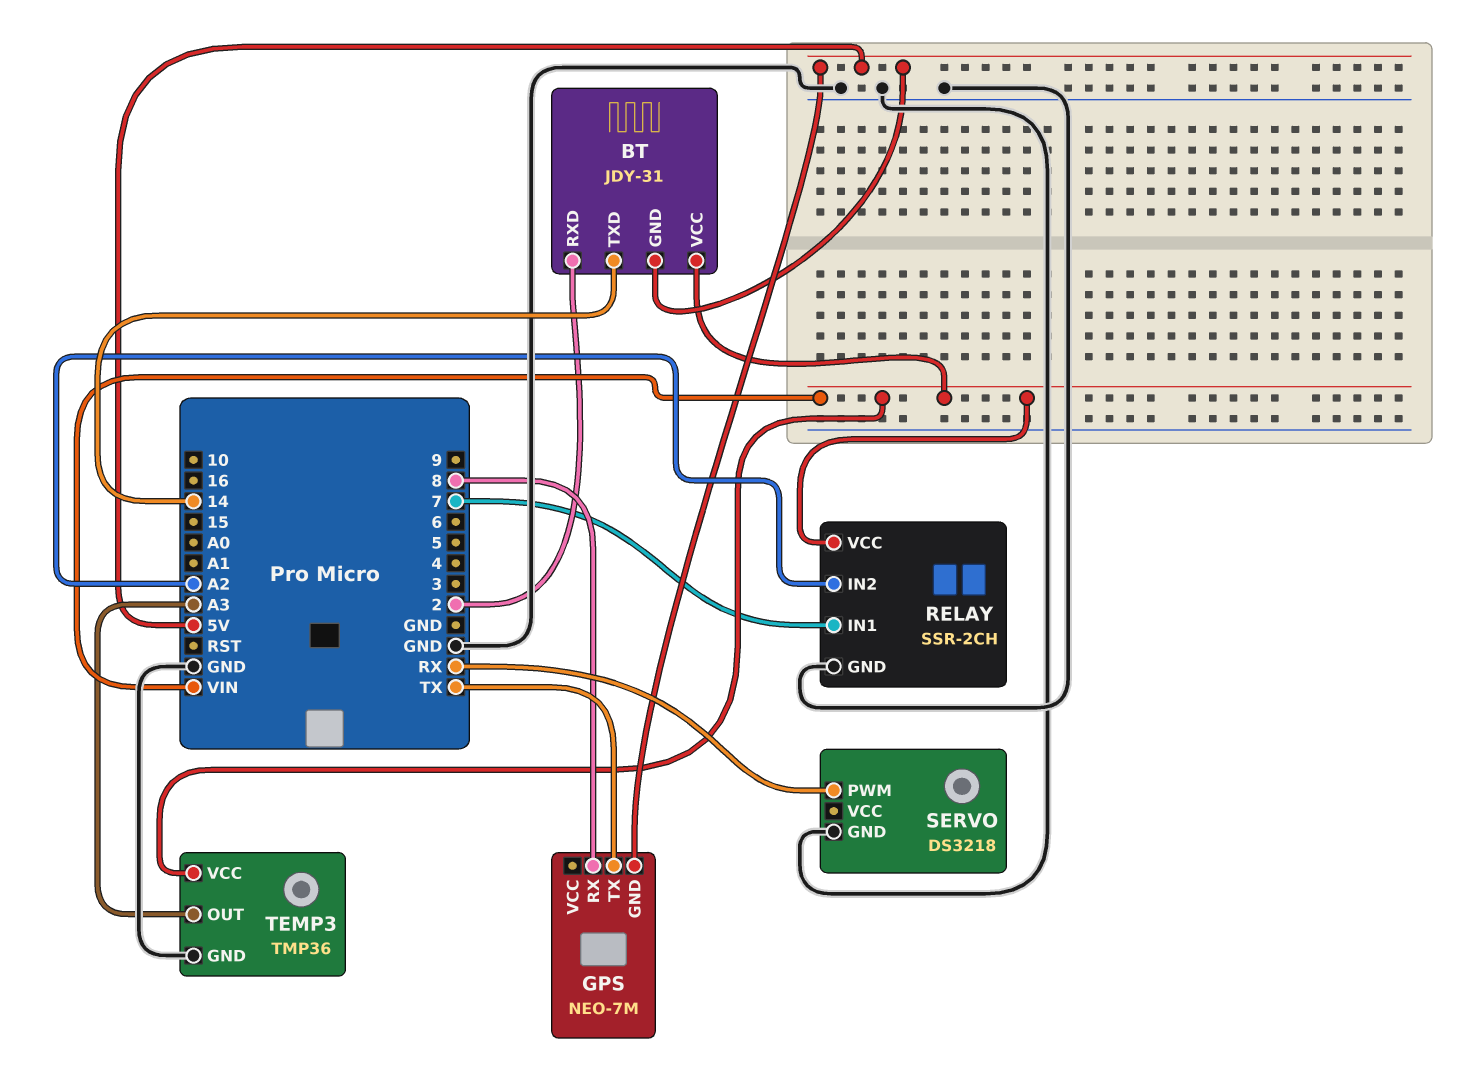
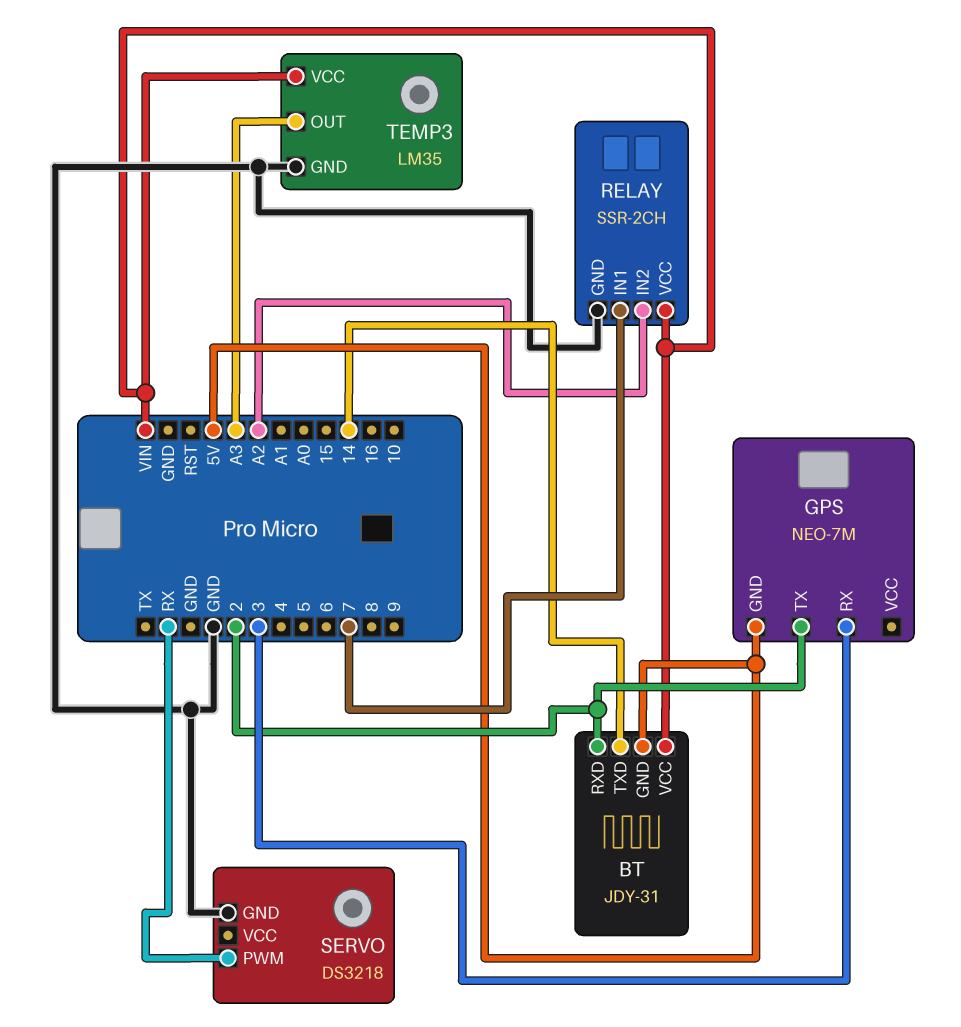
GPS pin RX: 8 -> 3
GPS pin TX: TX -> 2
TEMP3: TMP36 -> LM35

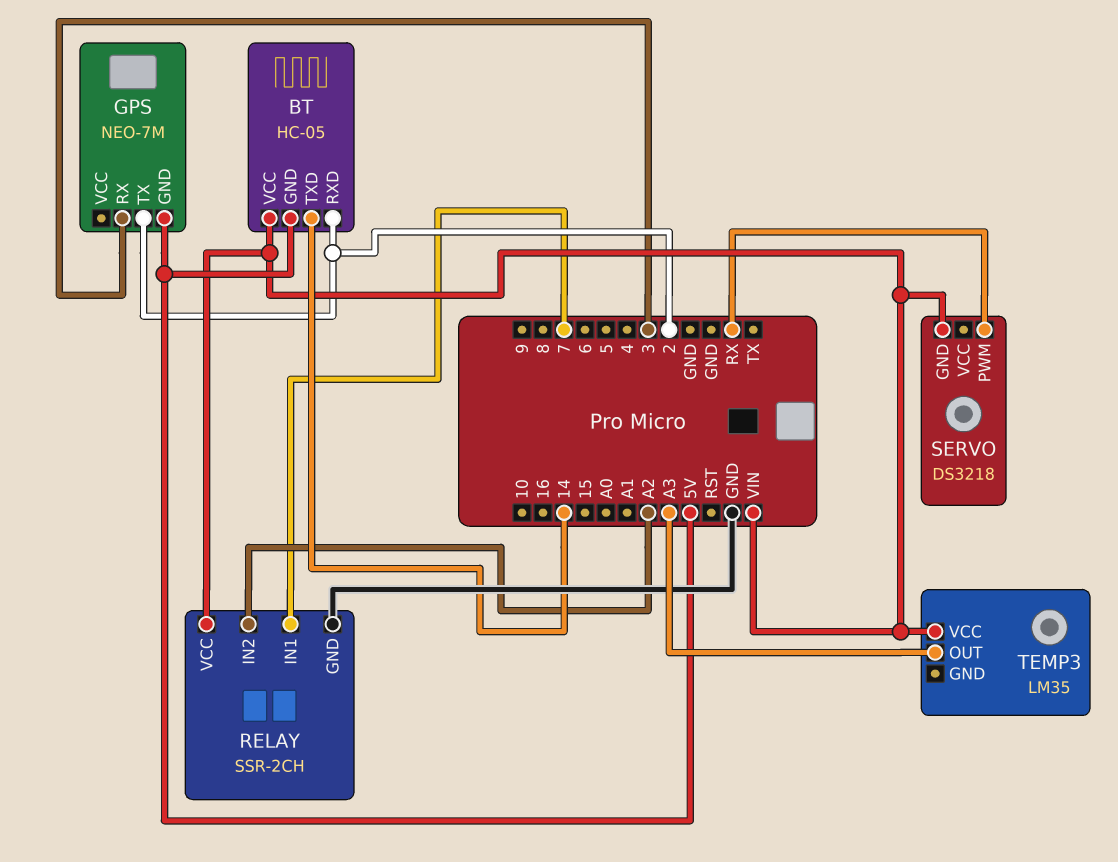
BT: JDY-31 -> HC-05
SERVO pin GND: GND -> VIN
TEMP3 pin GND: GND -> none

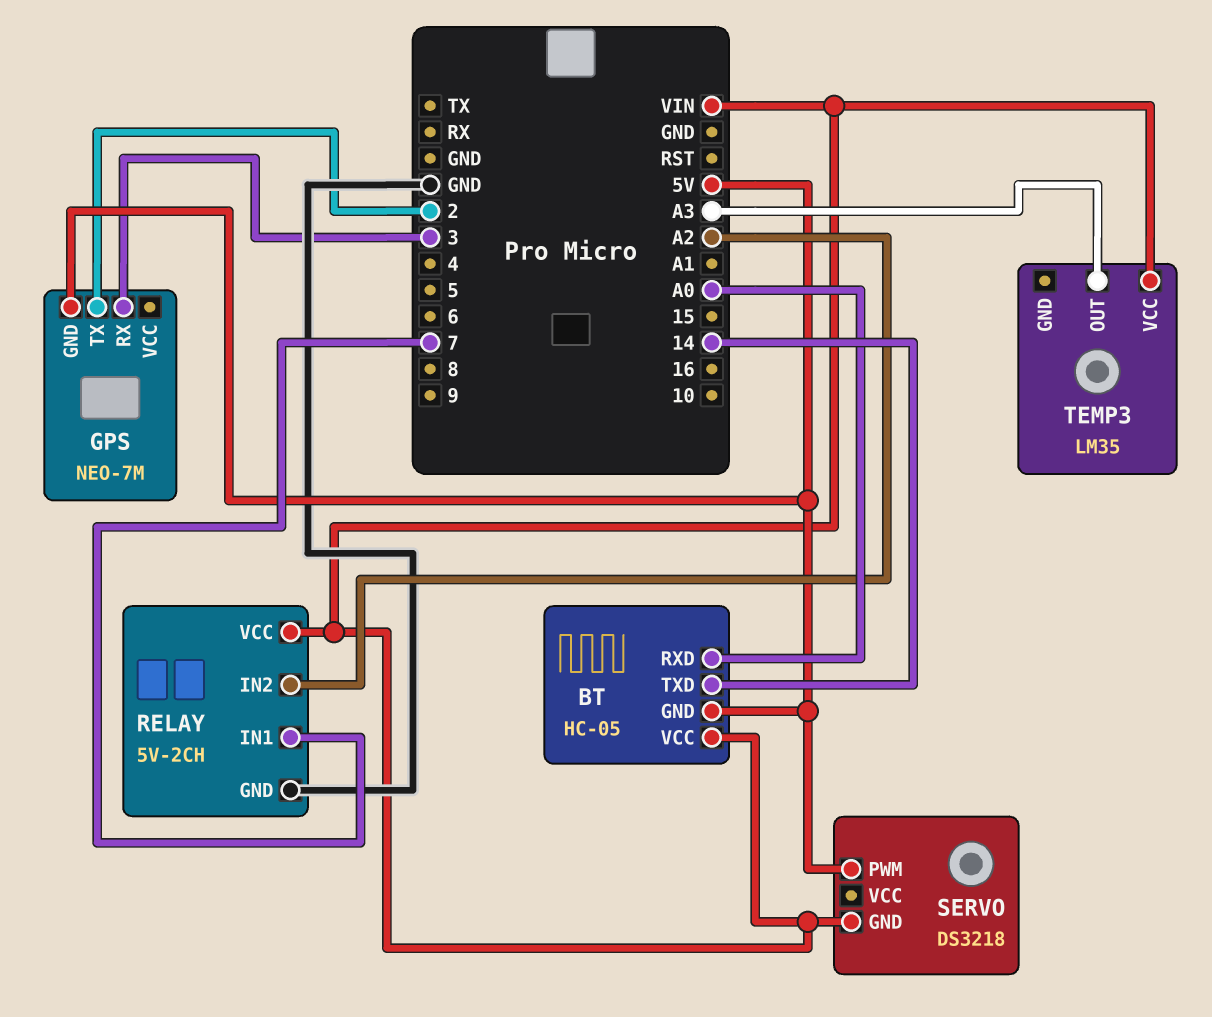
BT pin RXD: 2 -> A0
RELAY: SSR-2CH -> 5V-2CH
SERVO pin PWM: RX -> 5V

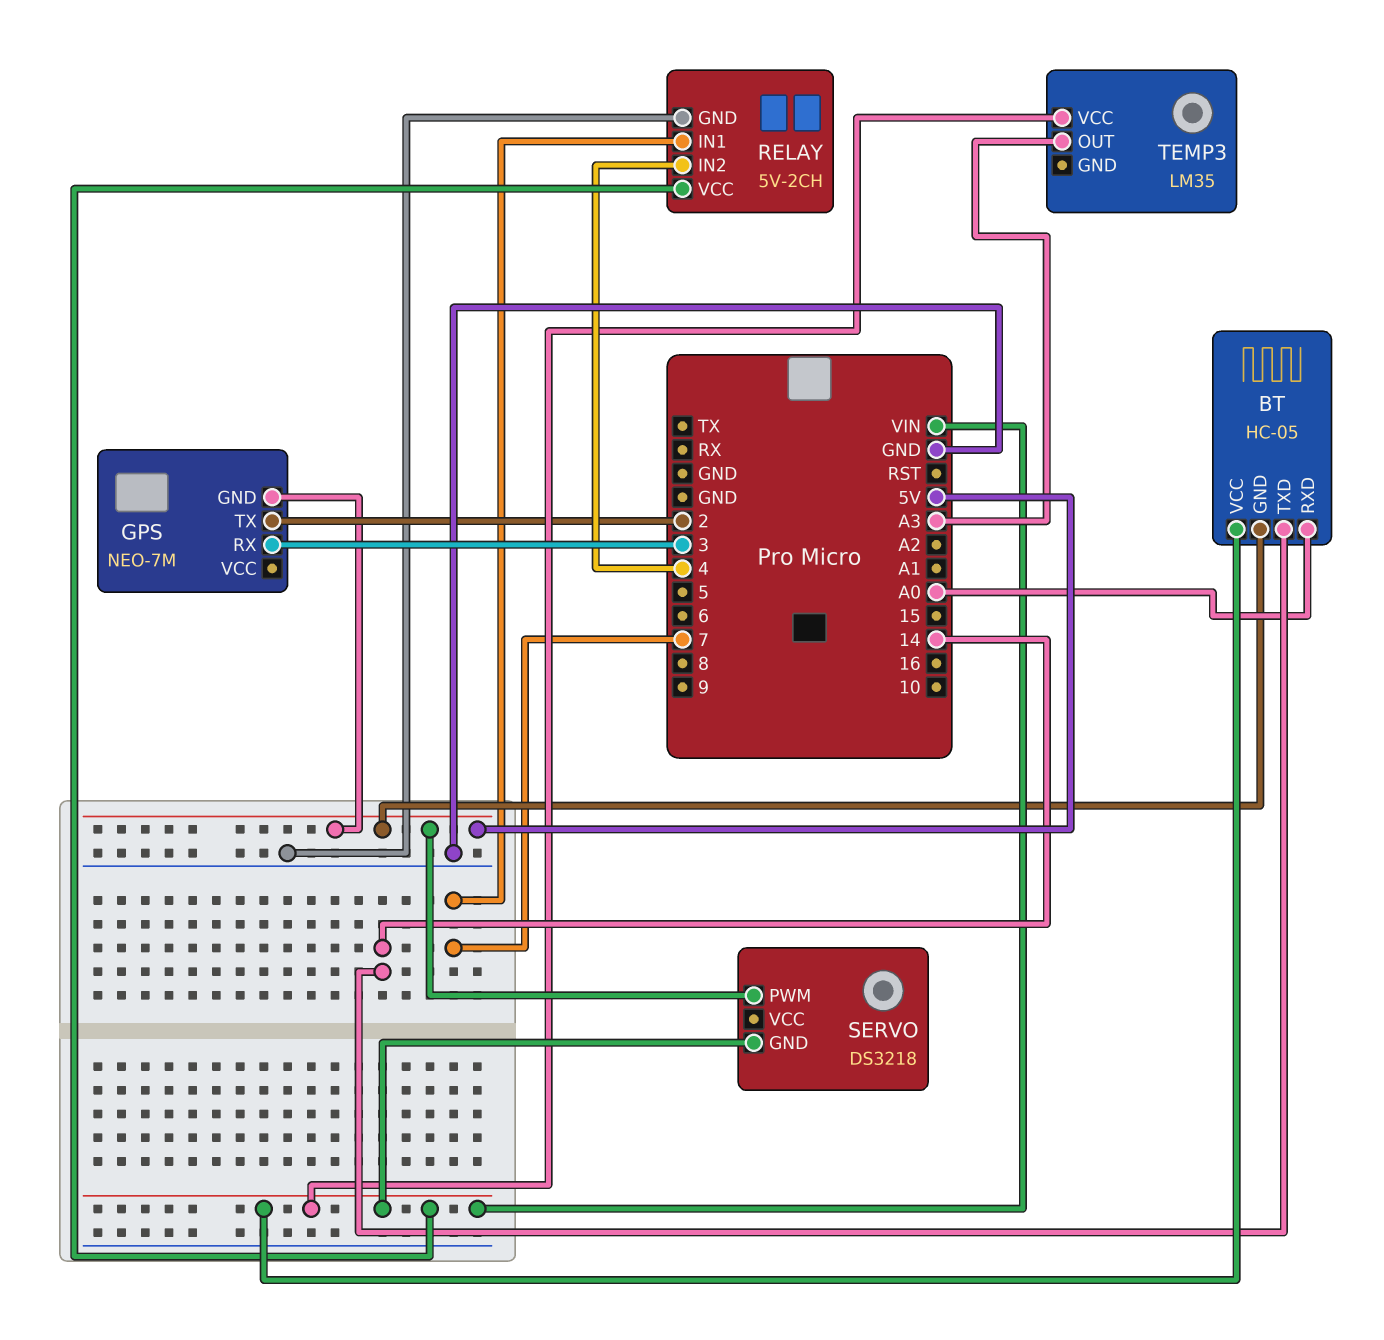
RELAY pin IN2: A2 -> 4

